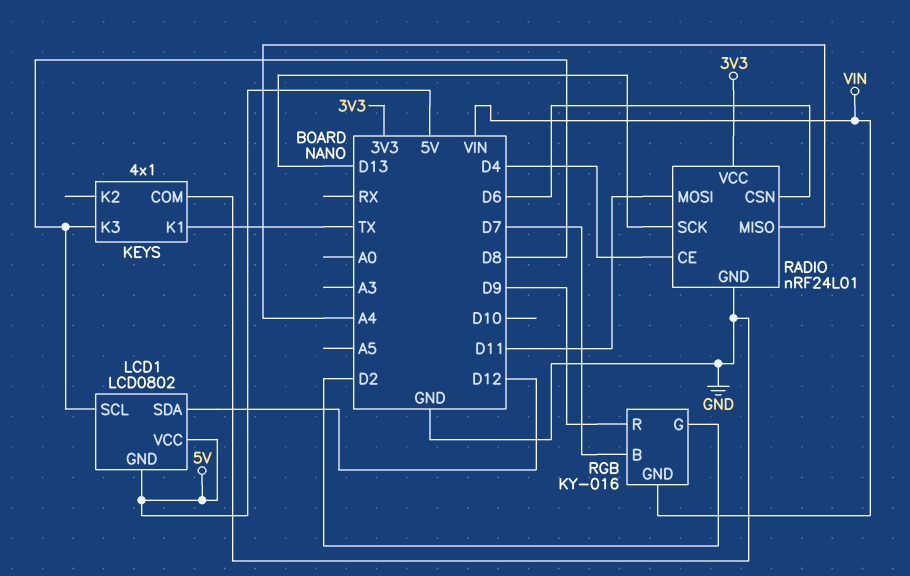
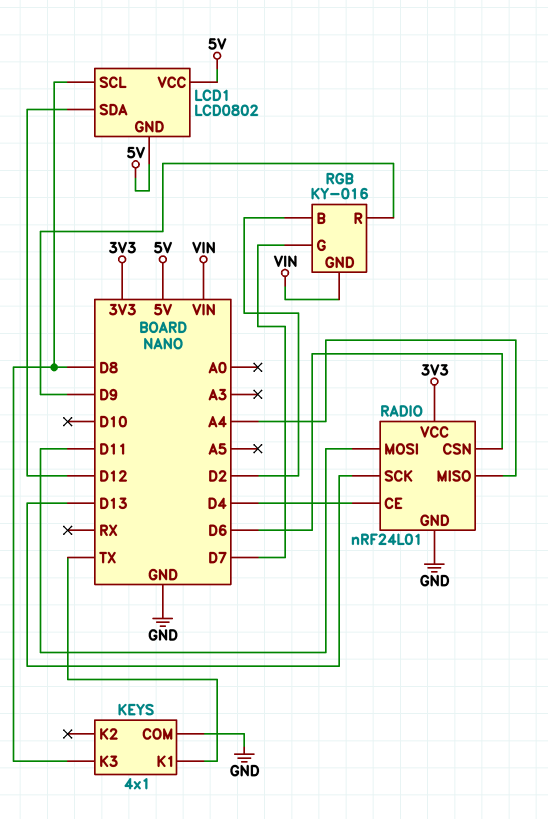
RGB pin B: D7 -> D2
RGB pin G: D2 -> D7

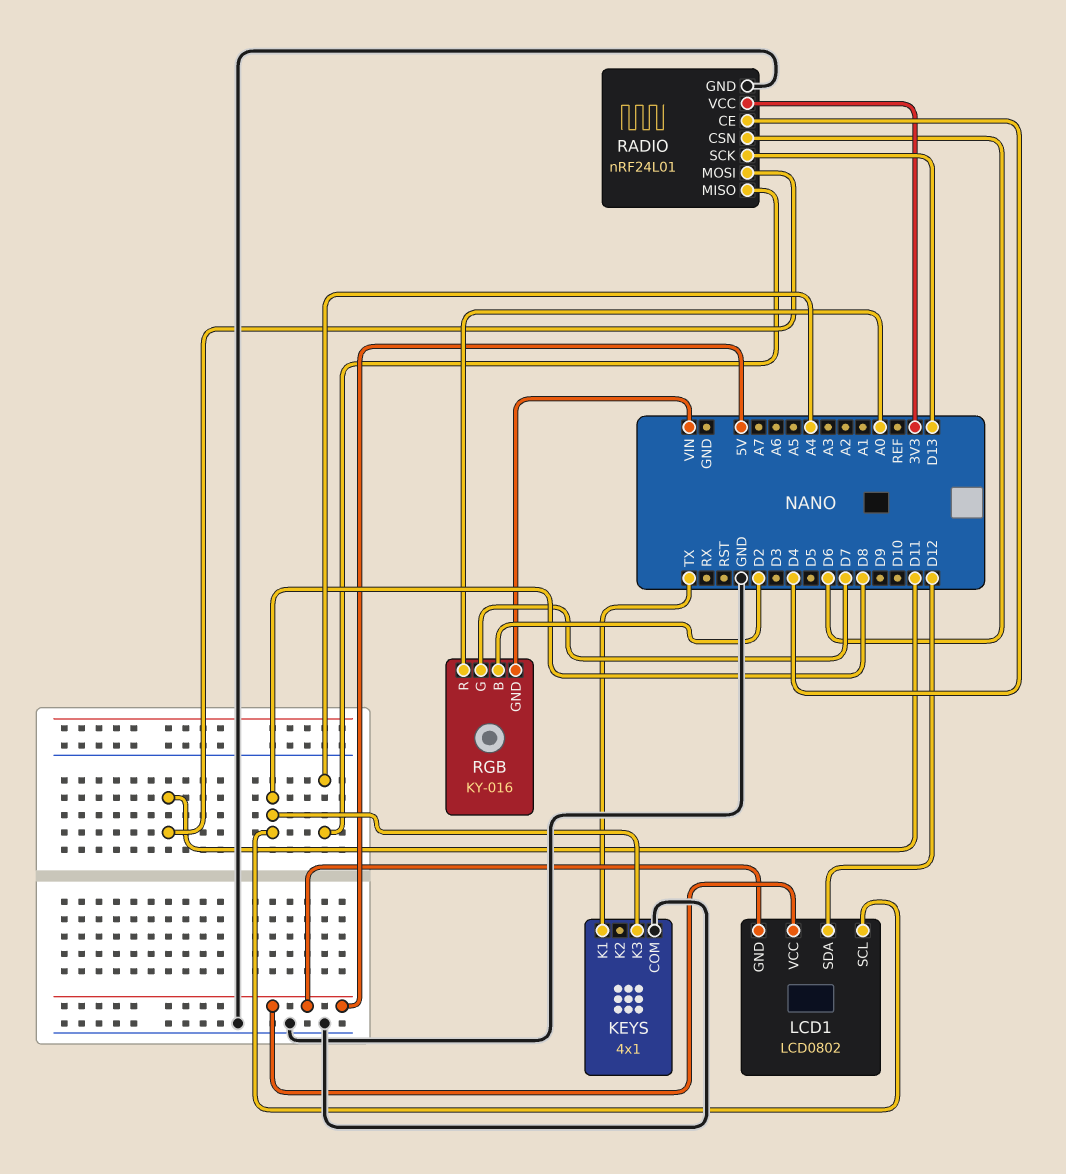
RGB pin R: D9 -> A0

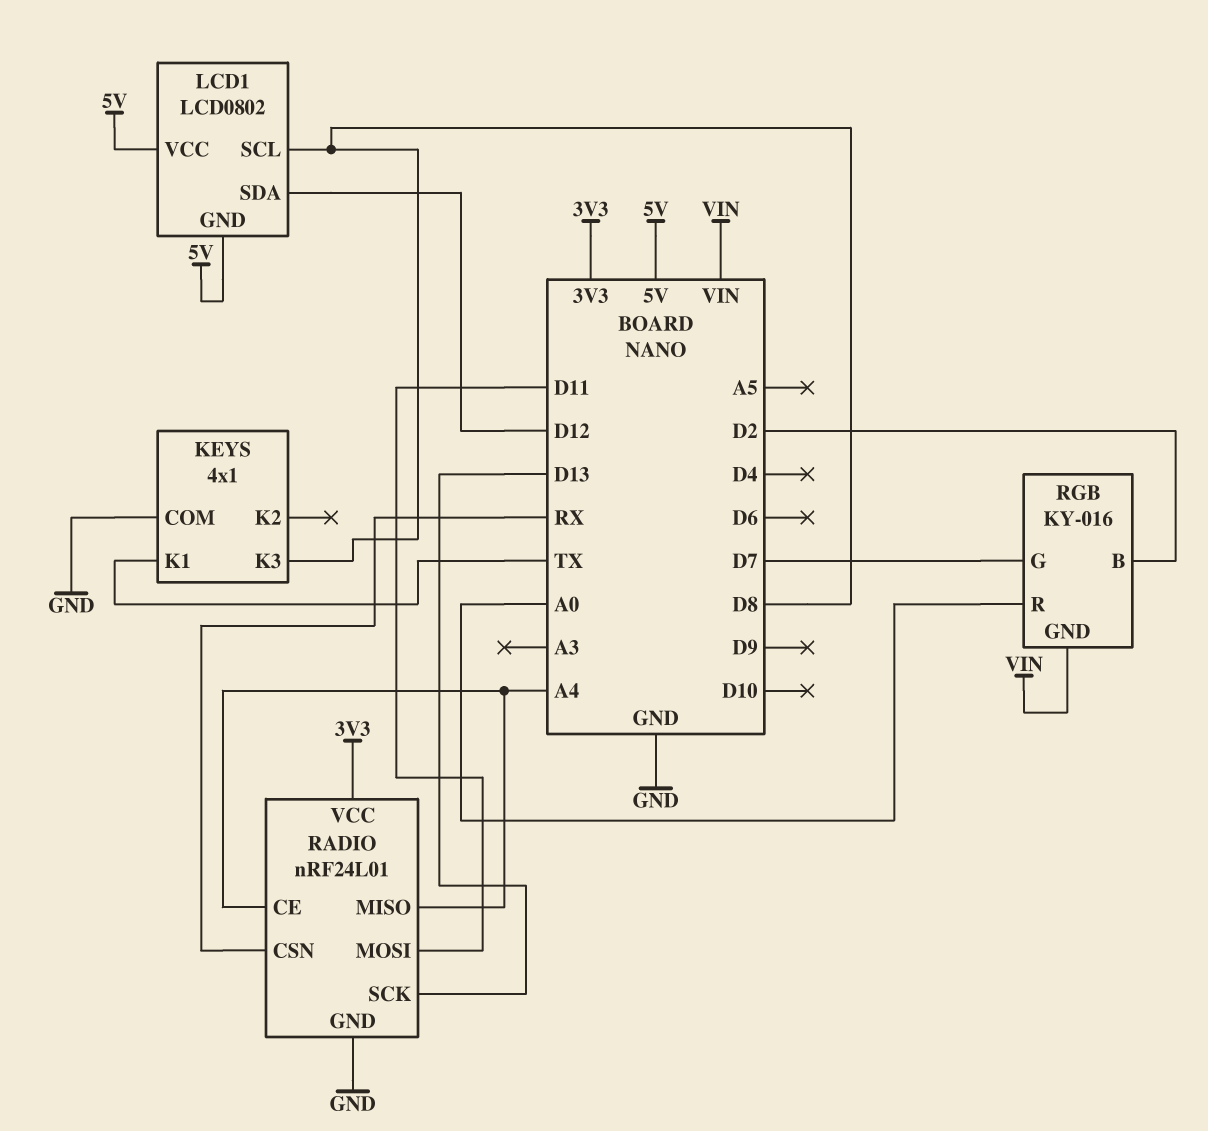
RADIO pin CE: D4 -> A4
RADIO pin CSN: D6 -> RX

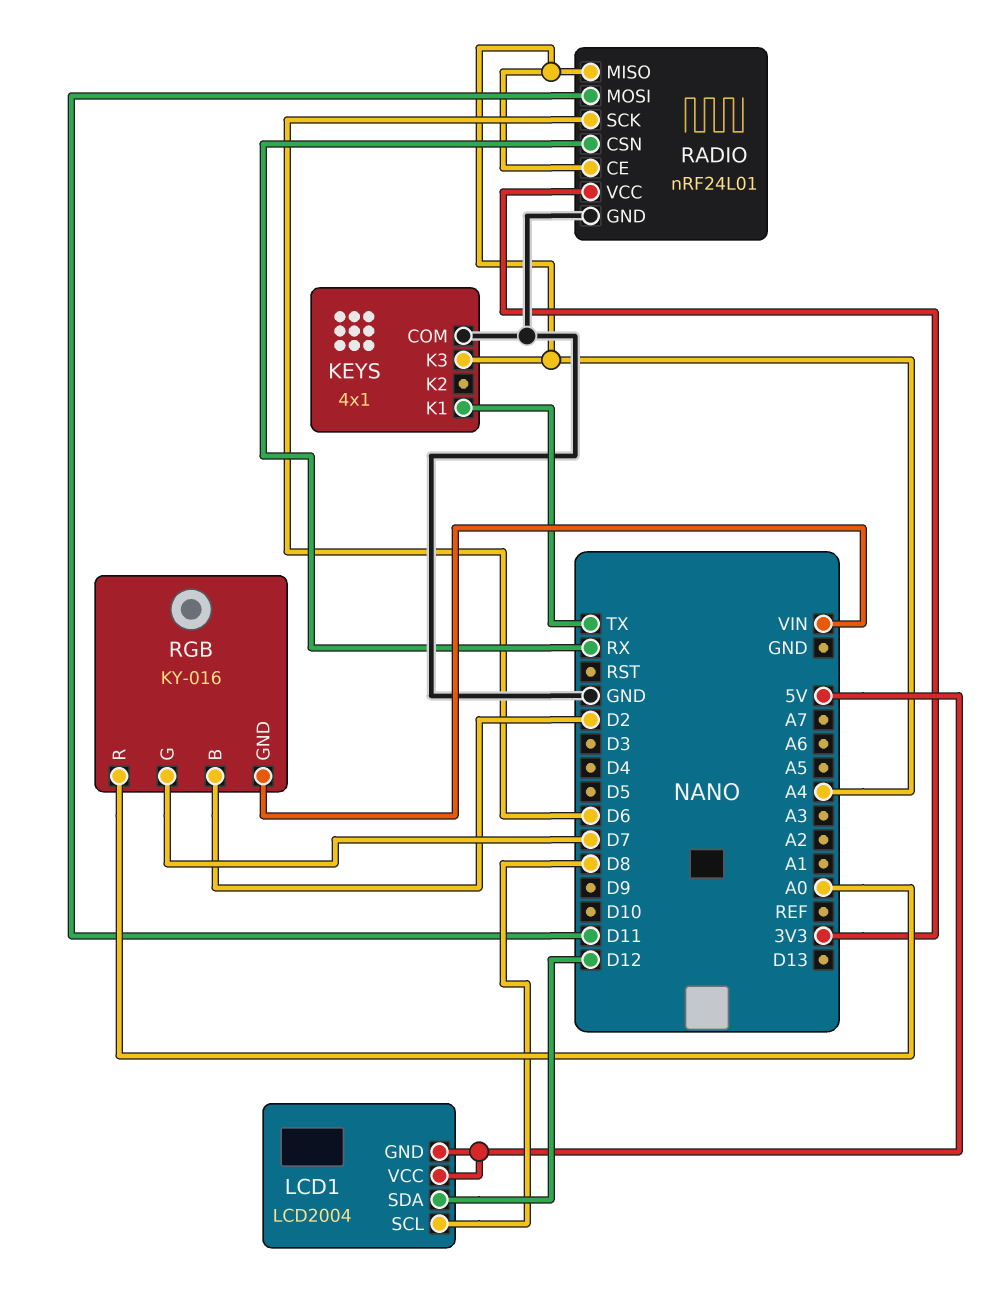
KEYS pin K3: D8 -> A4
LCD1: LCD0802 -> LCD2004
RADIO pin SCK: D13 -> D6

